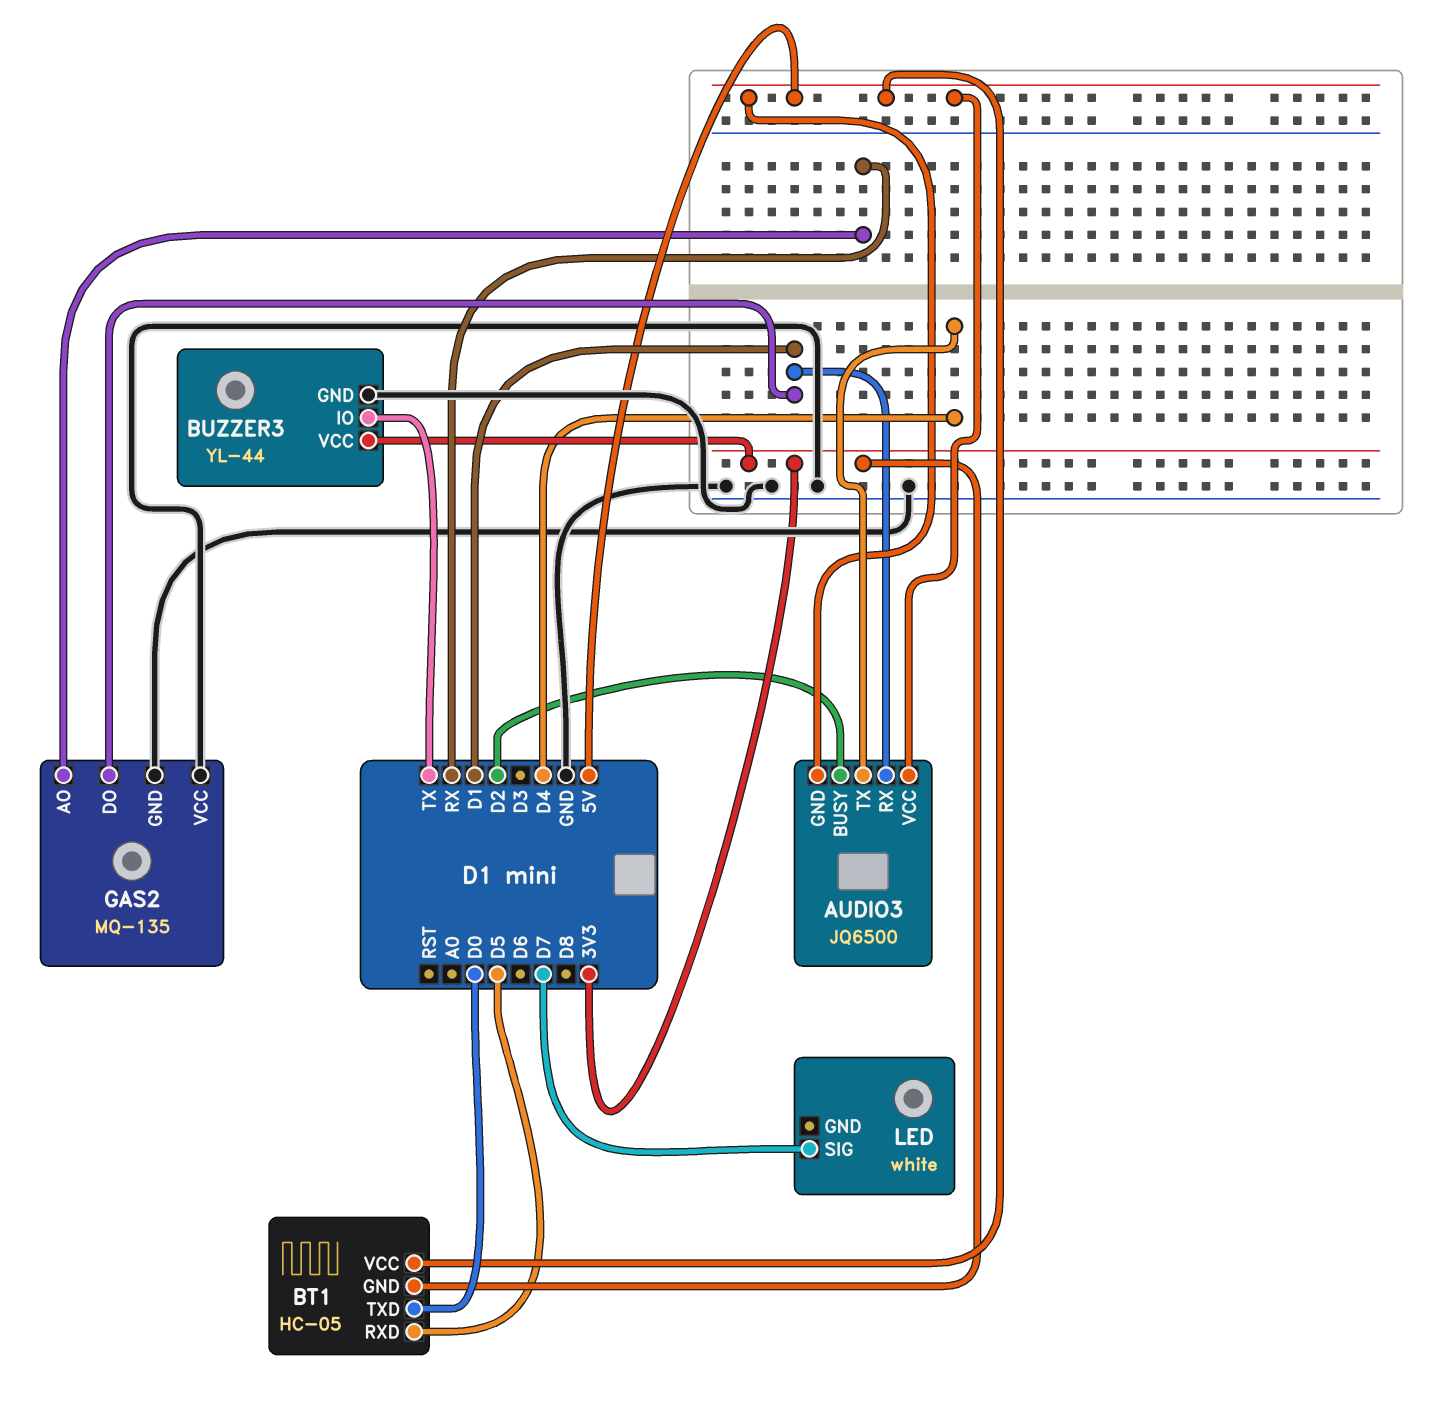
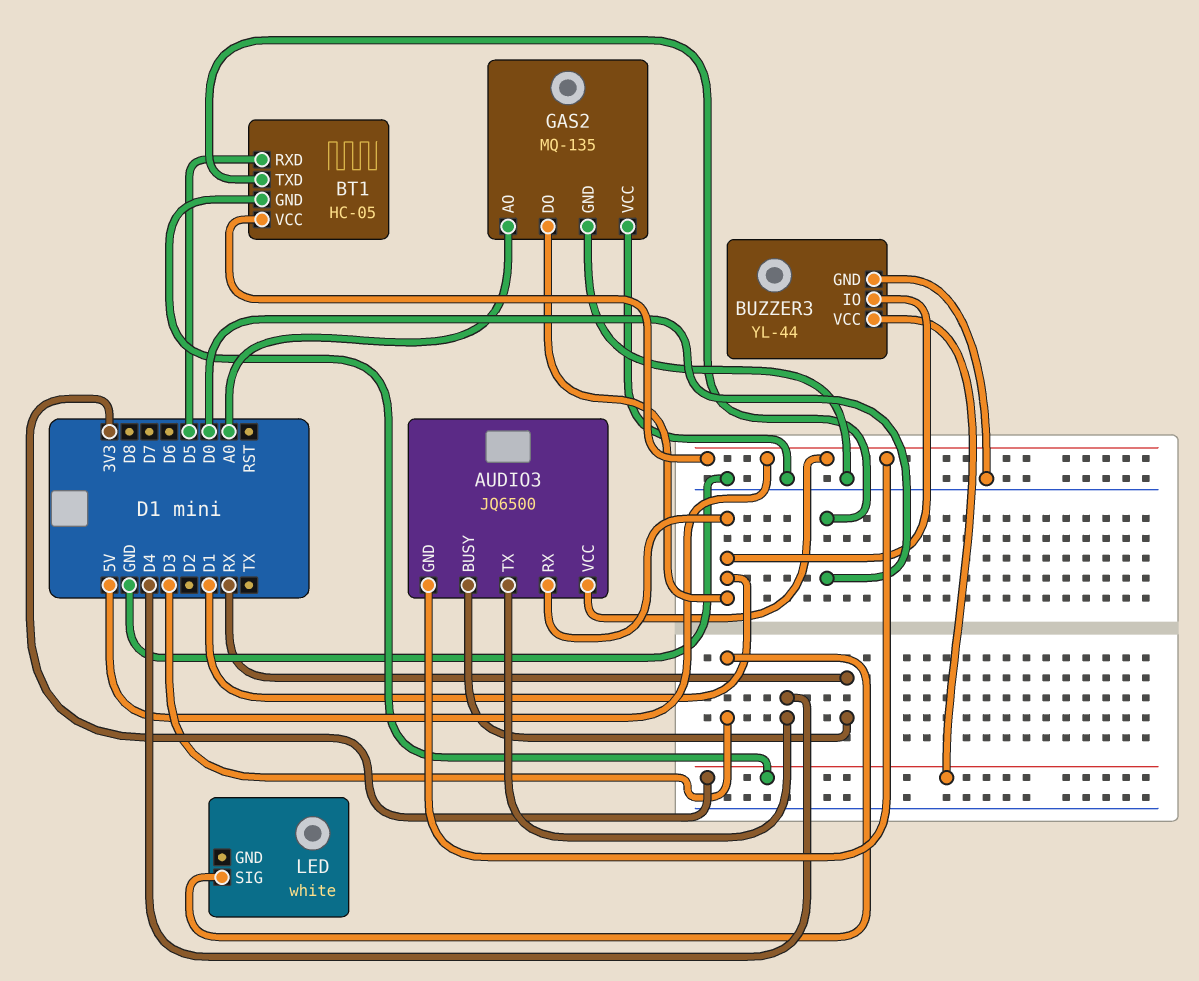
AUDIO3 pin BUSY: D2 -> RX
BUZZER3 pin IO: TX -> D1
GAS2 pin AO: RX -> A0
LED pin SIG: D7 -> D3

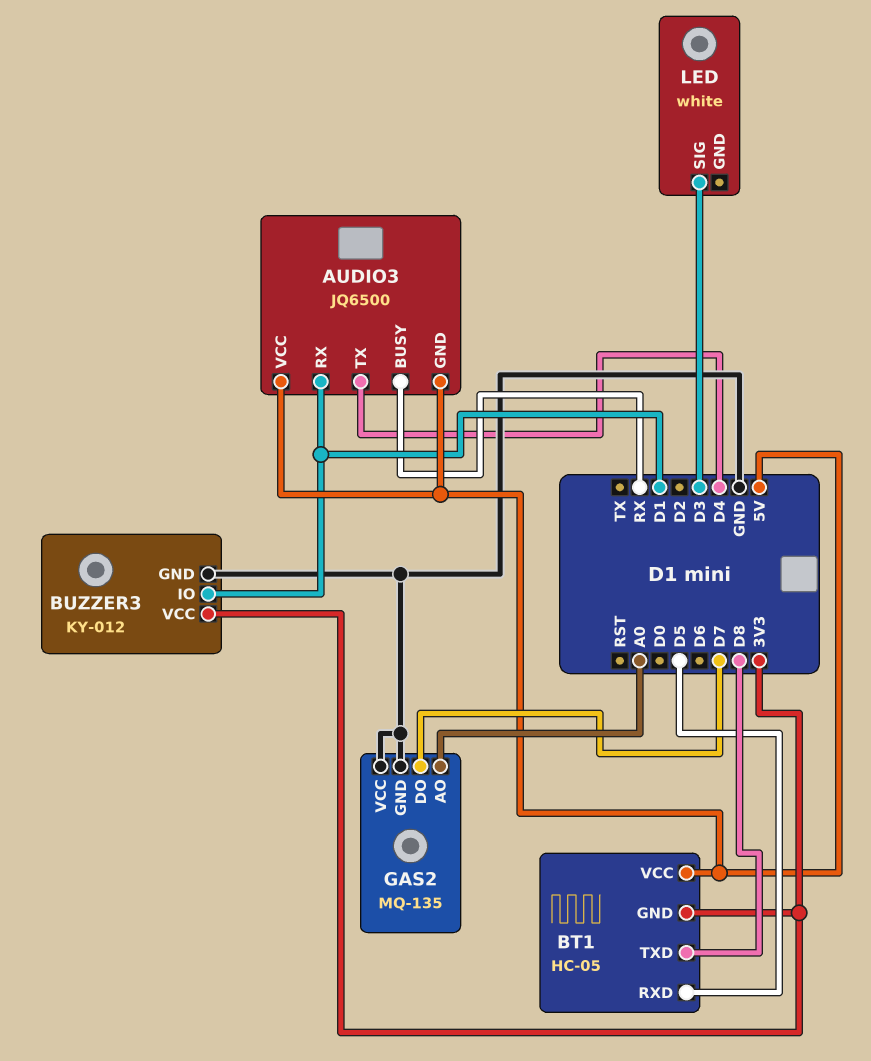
BT1 pin TXD: D0 -> D8
BUZZER3: YL-44 -> KY-012
GAS2 pin DO: D1 -> D7

